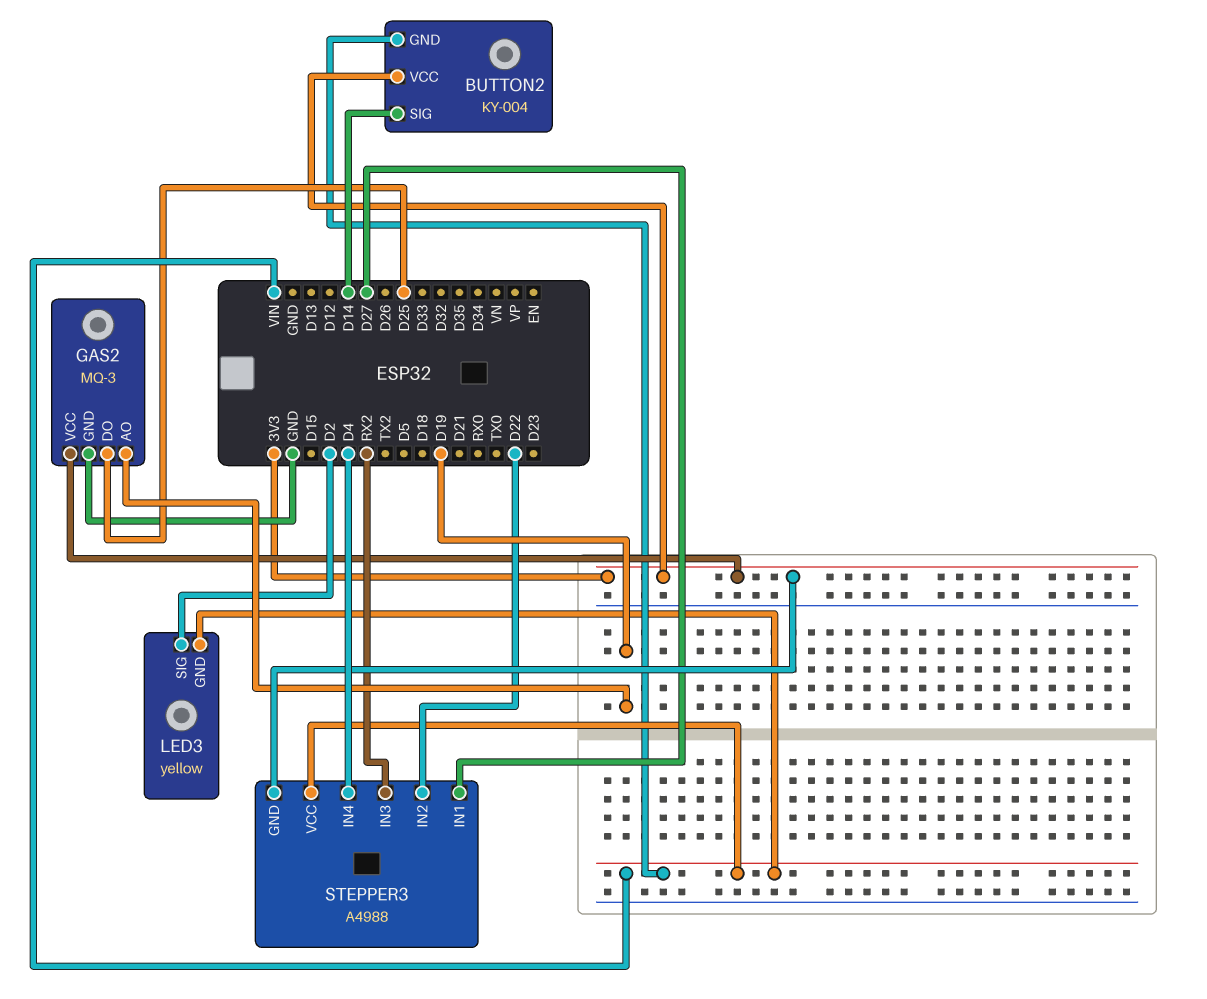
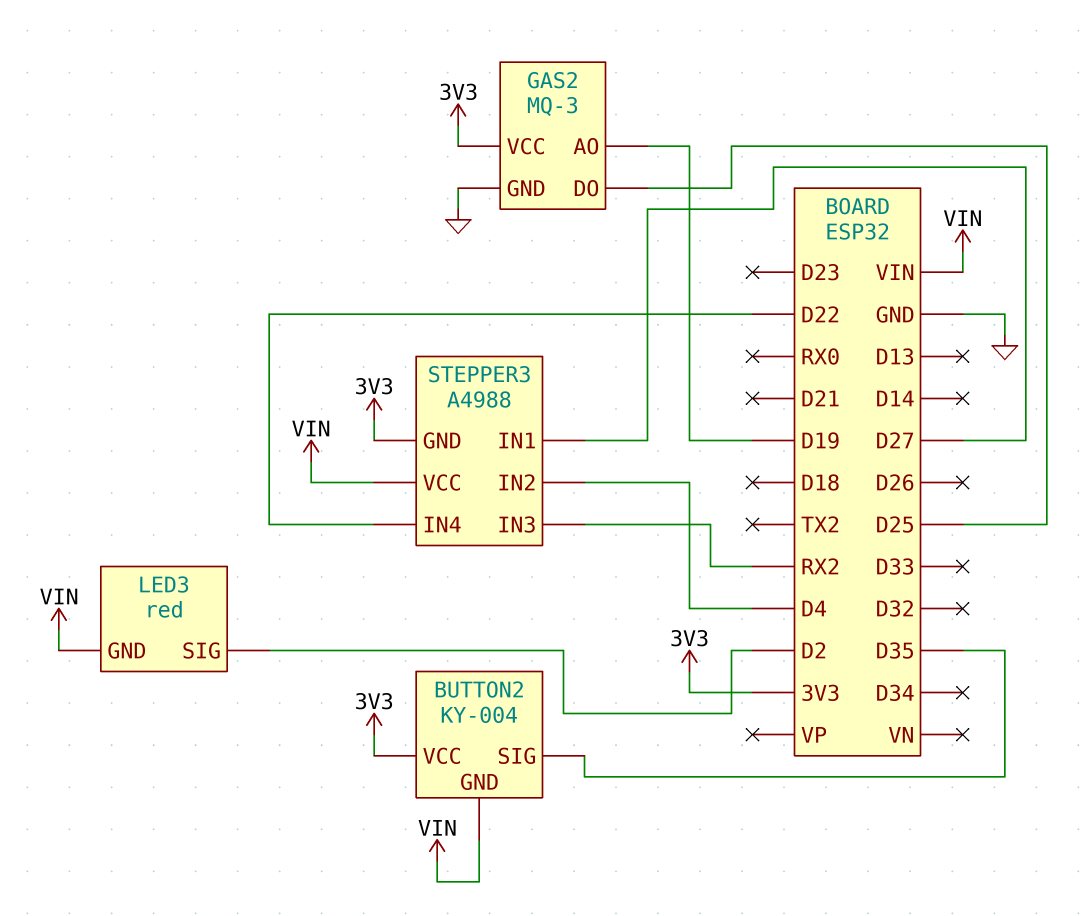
BUTTON2 pin SIG: D14 -> D35
LED3: yellow -> red
STEPPER3 pin IN2: D22 -> D4
STEPPER3 pin IN4: D4 -> D22

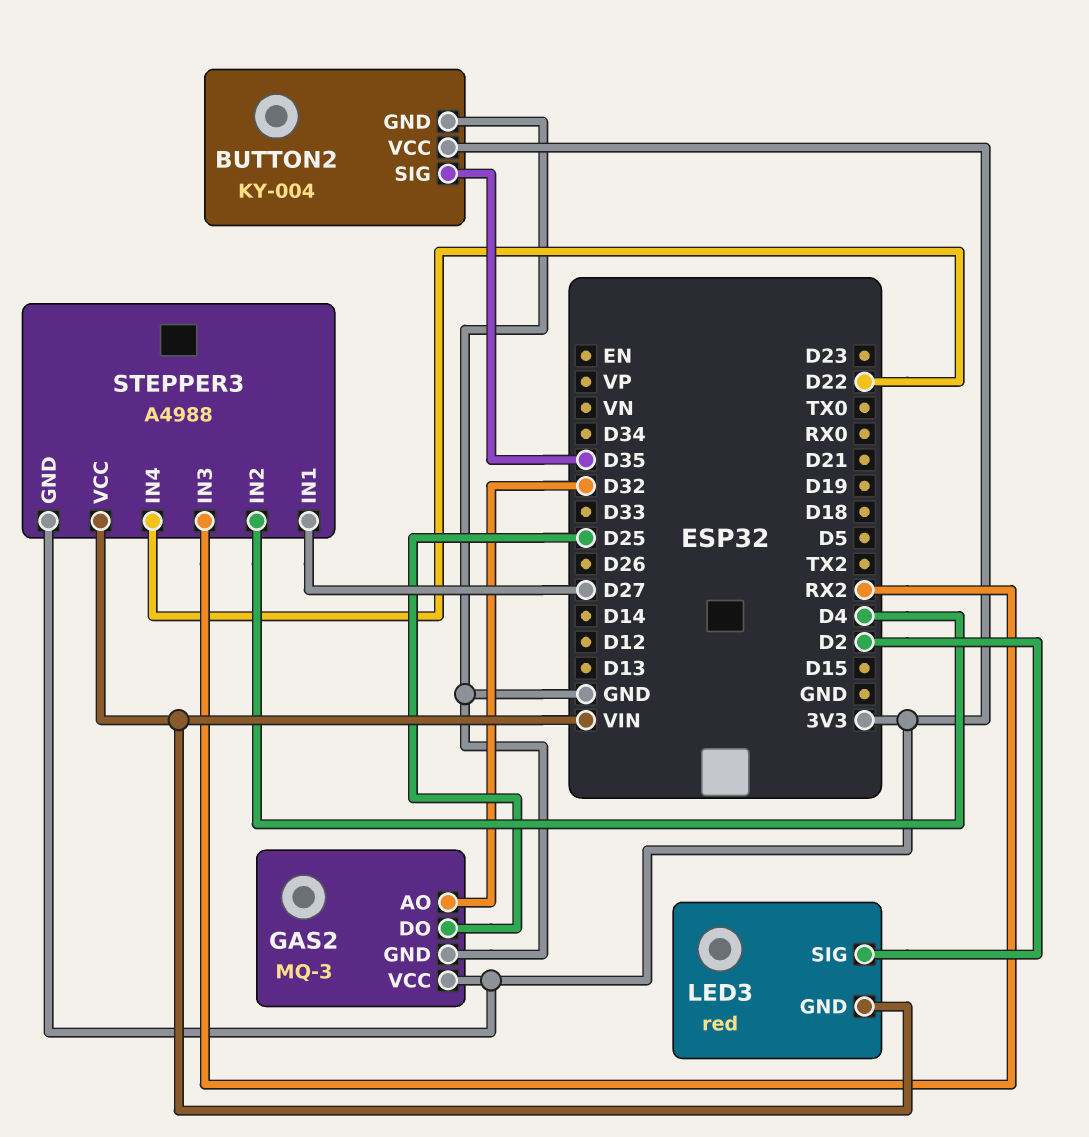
BUTTON2 pin GND: VIN -> GND
GAS2 pin AO: D19 -> D32

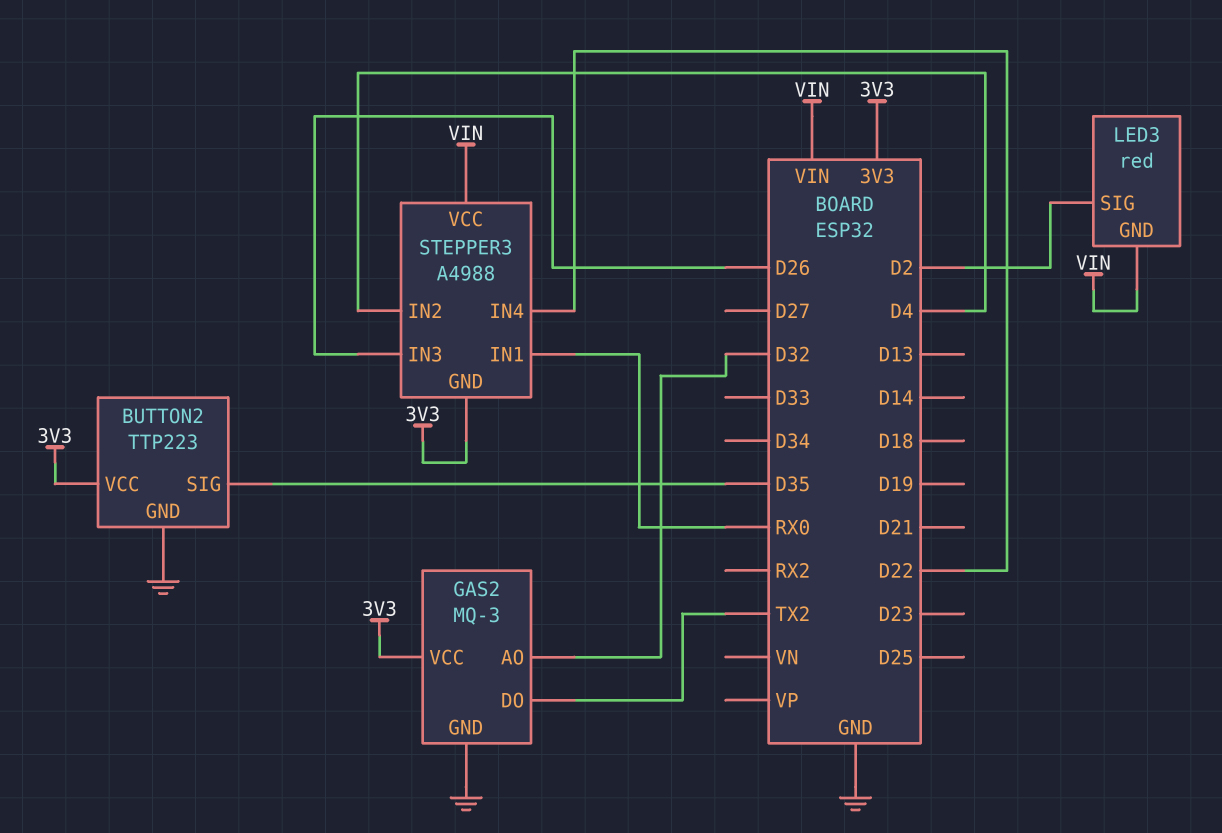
BUTTON2: KY-004 -> TTP223
GAS2 pin DO: D25 -> TX2
STEPPER3 pin IN1: D27 -> RX0
STEPPER3 pin IN3: RX2 -> D26

